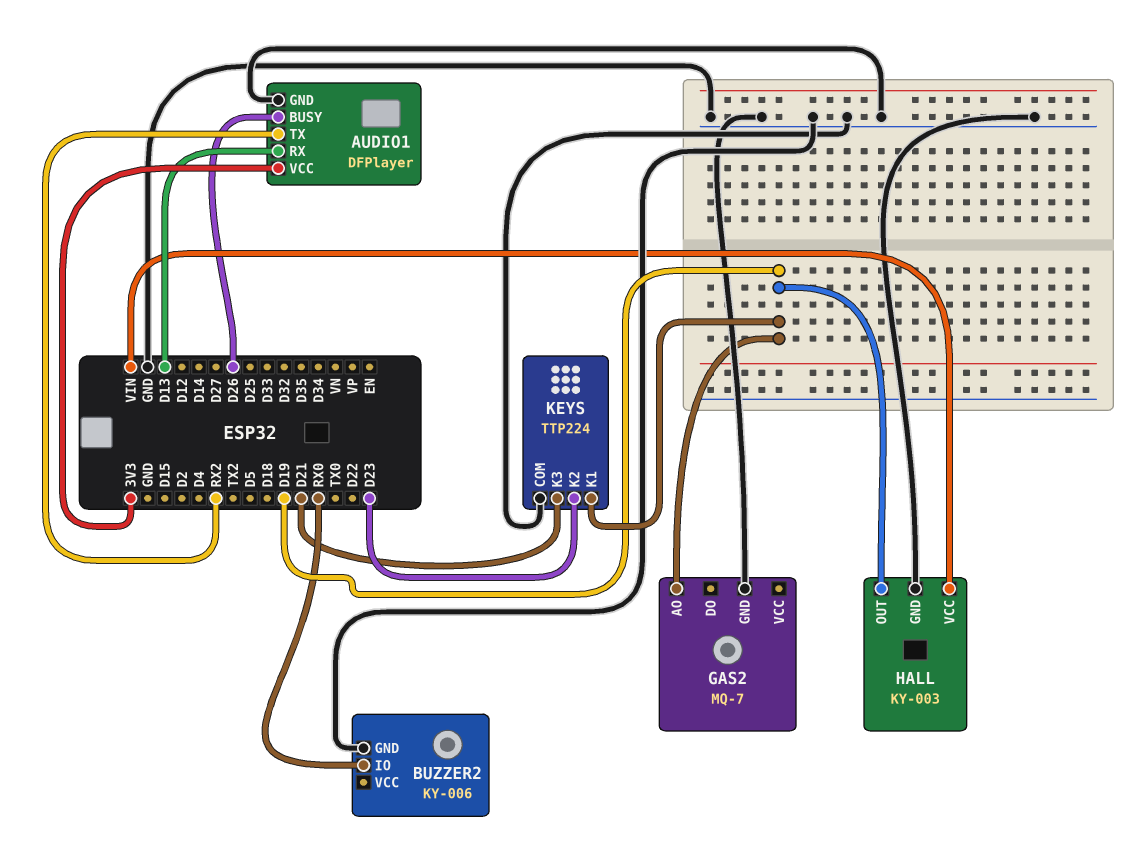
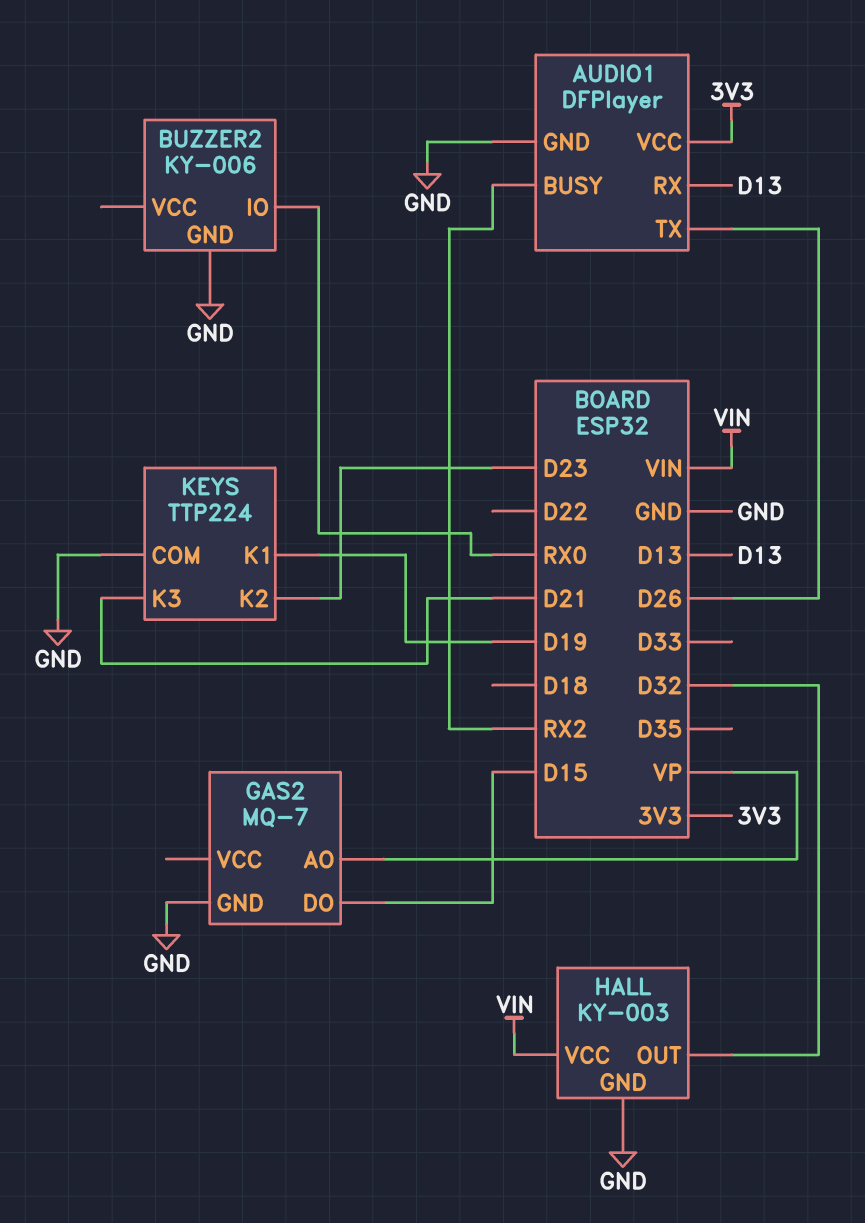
AUDIO1 pin BUSY: D26 -> RX2
AUDIO1 pin TX: RX2 -> D26
GAS2 pin AO: D19 -> VP
GAS2 pin DO: none -> D15
HALL pin OUT: D19 -> D32

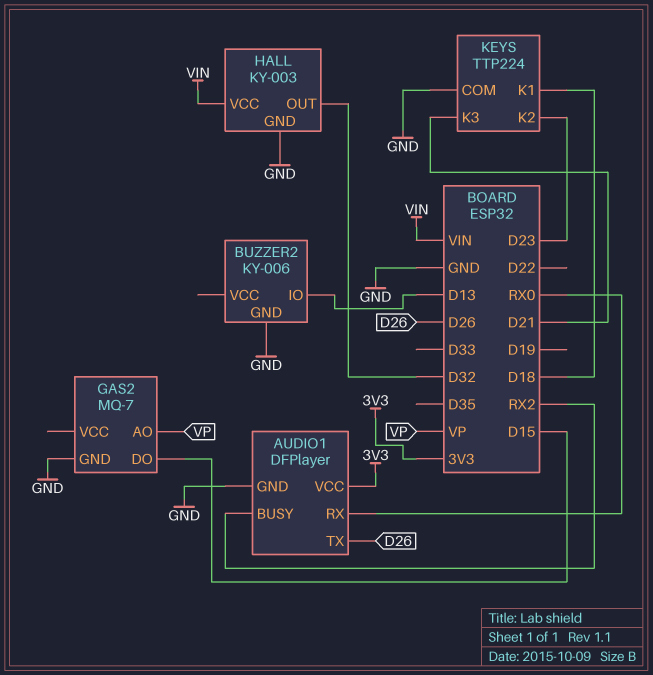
AUDIO1 pin RX: D13 -> RX0
BUZZER2 pin IO: RX0 -> D13
KEYS pin K1: D19 -> D18

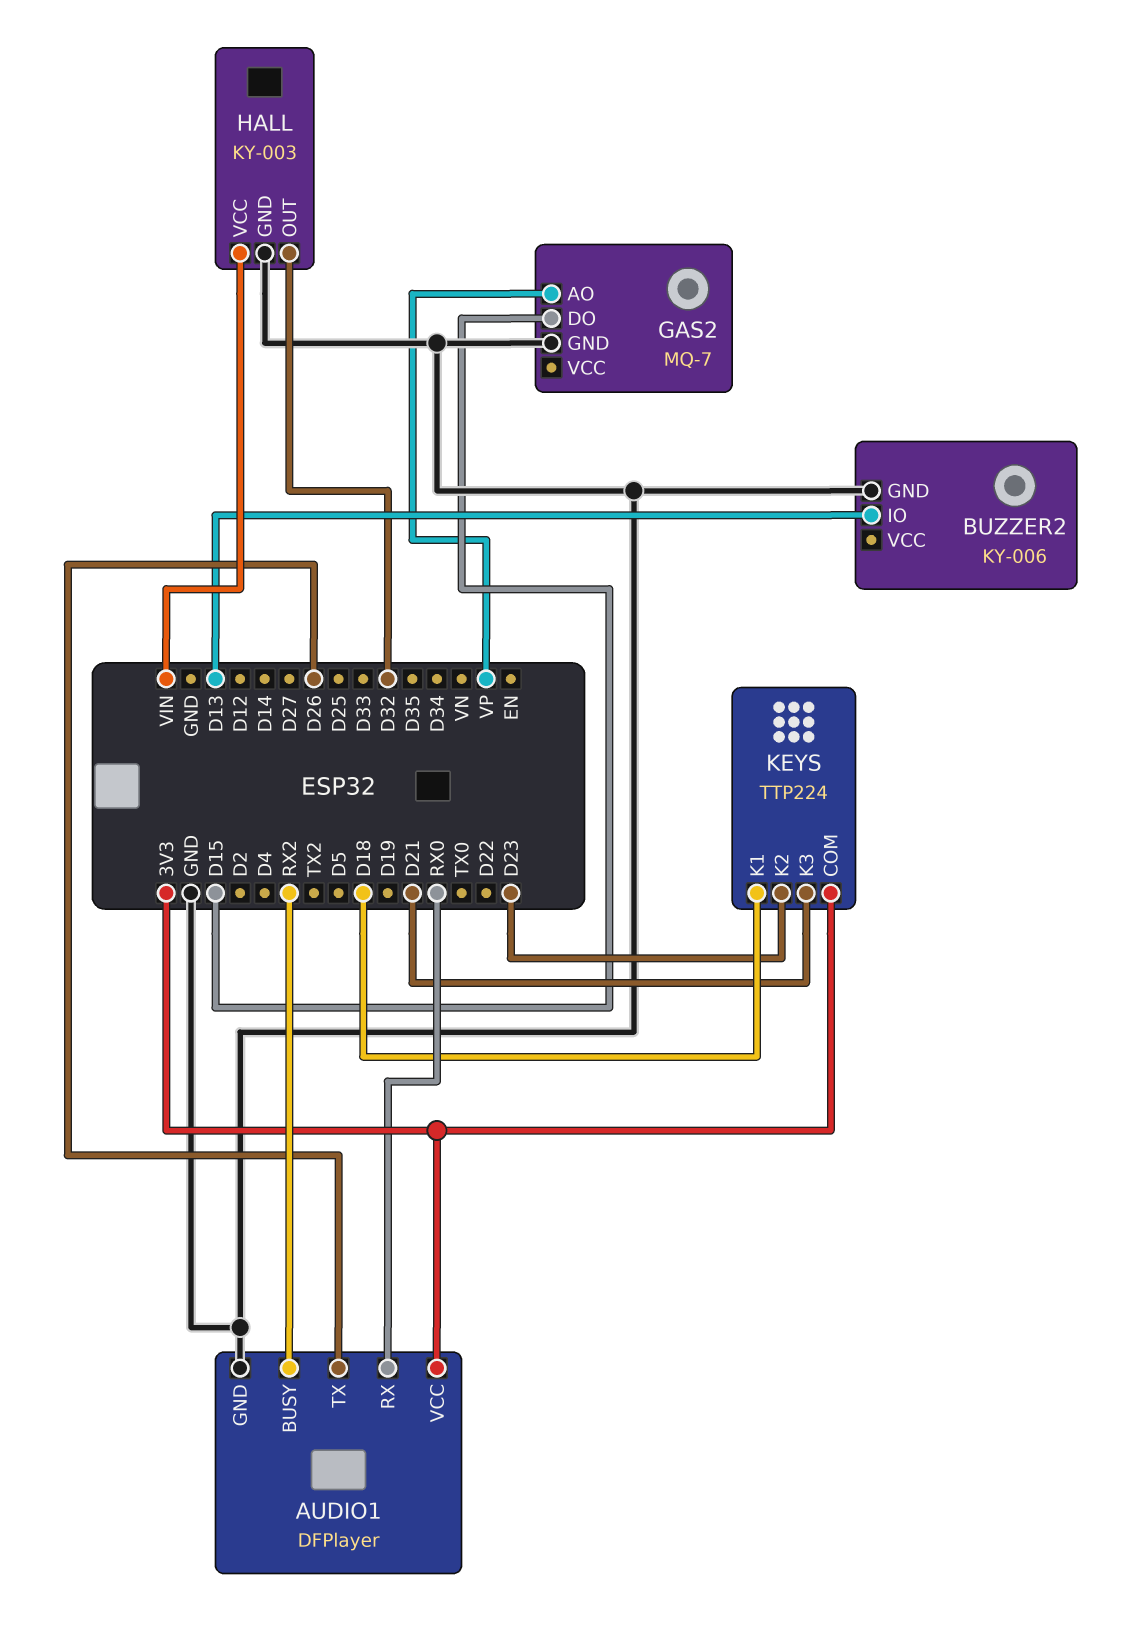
KEYS pin COM: GND -> 3V3

